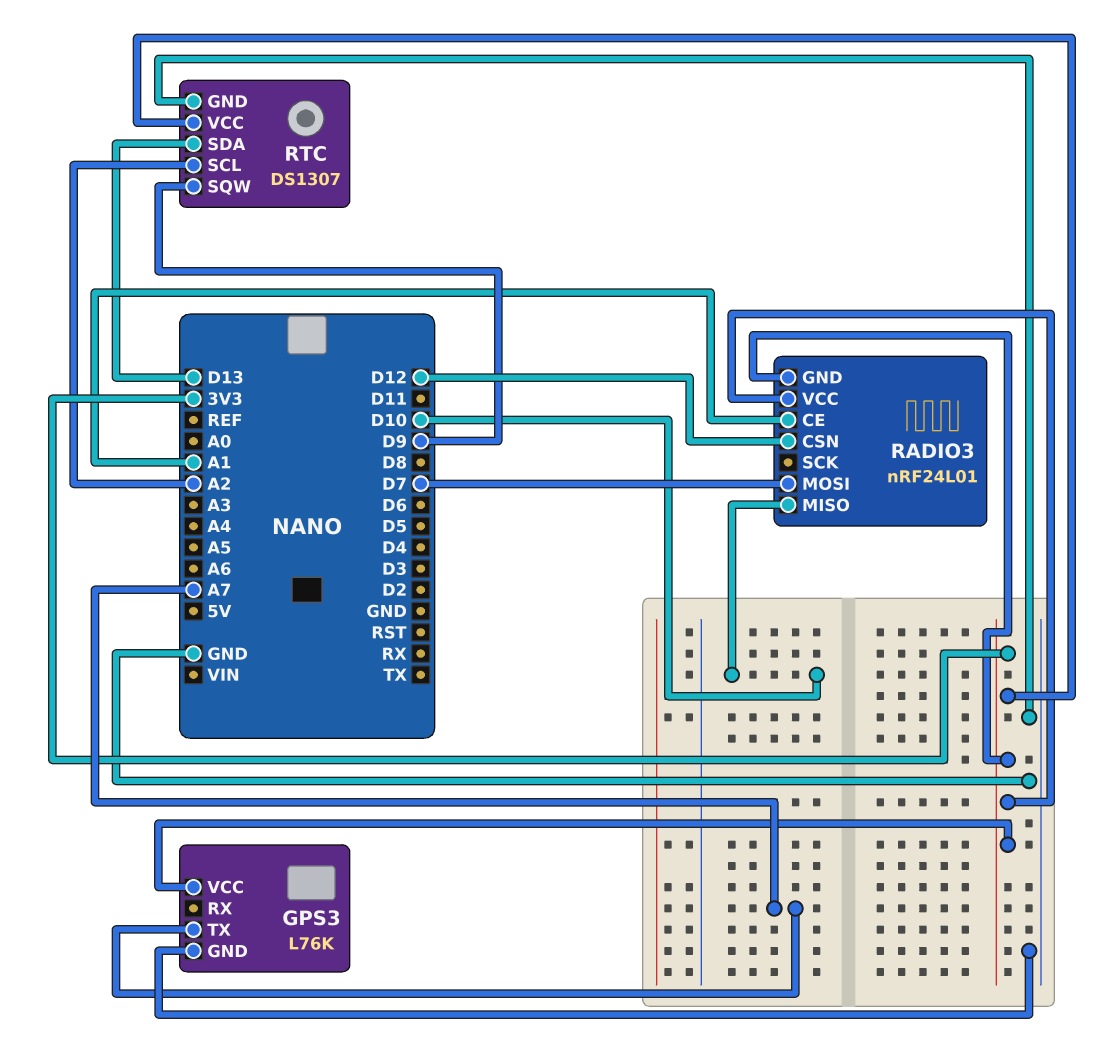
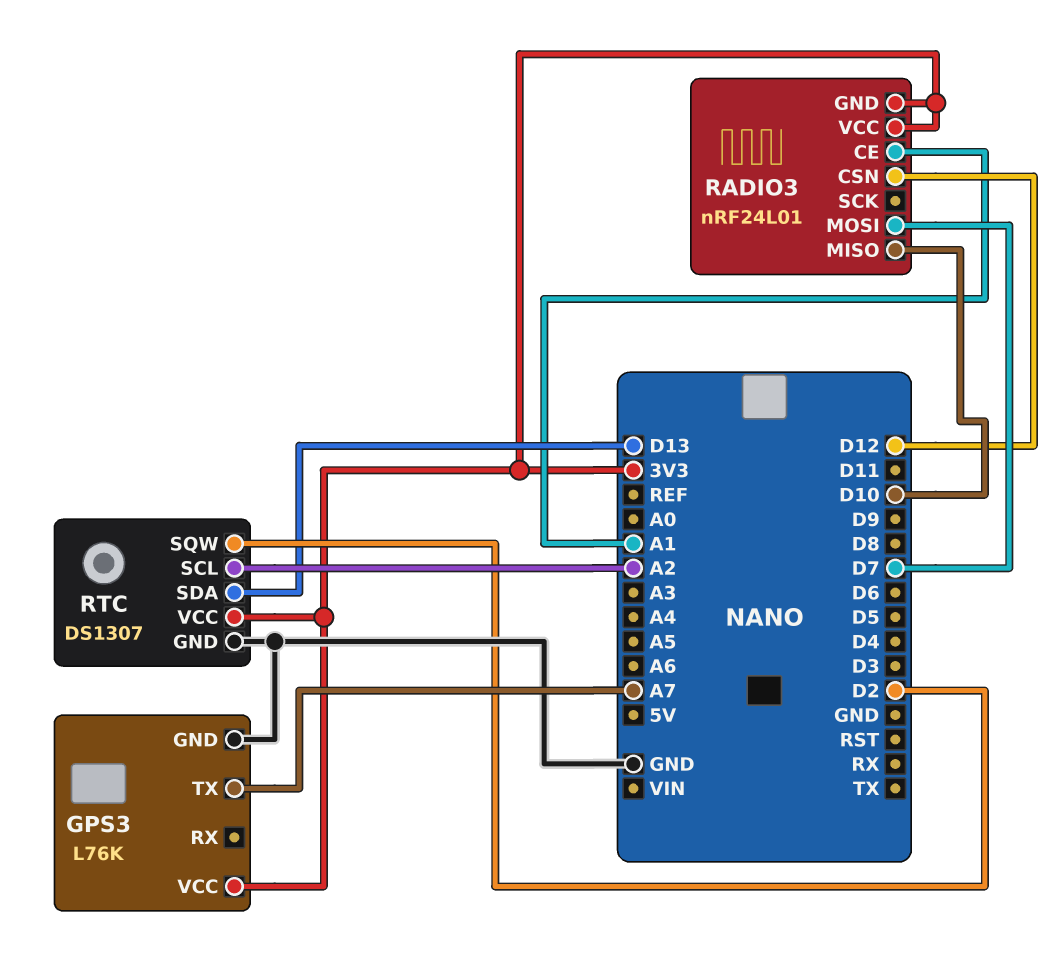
RTC pin SQW: D9 -> D2

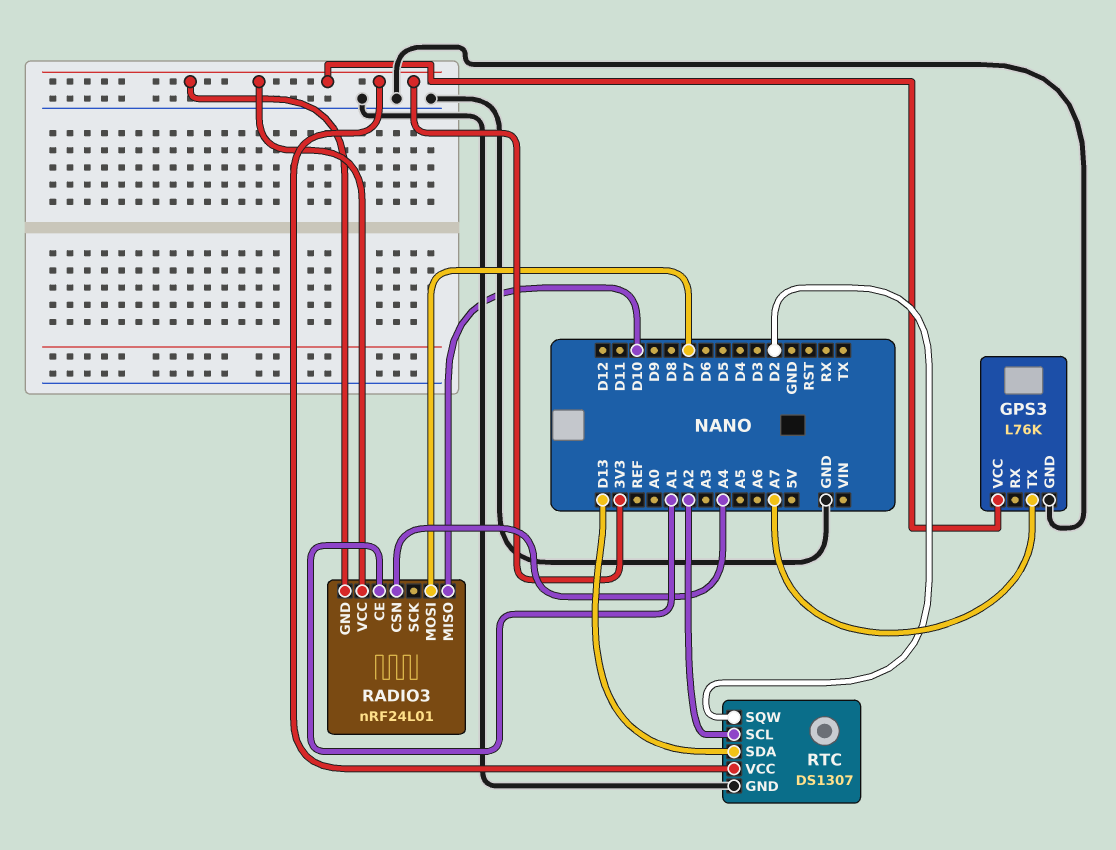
RADIO3 pin CSN: D12 -> A4

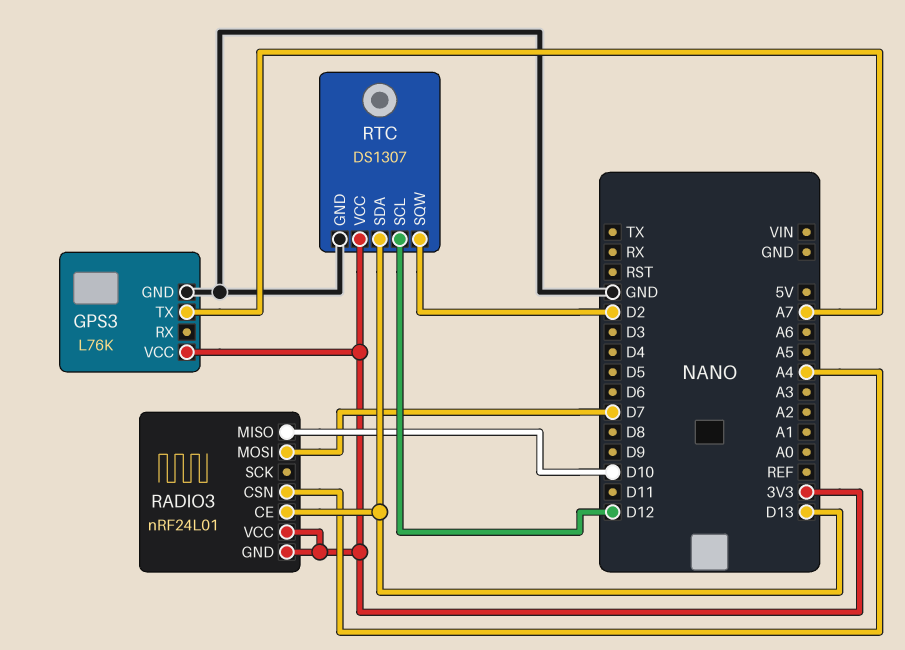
RADIO3 pin CE: A1 -> D13
RTC pin SCL: A2 -> D12

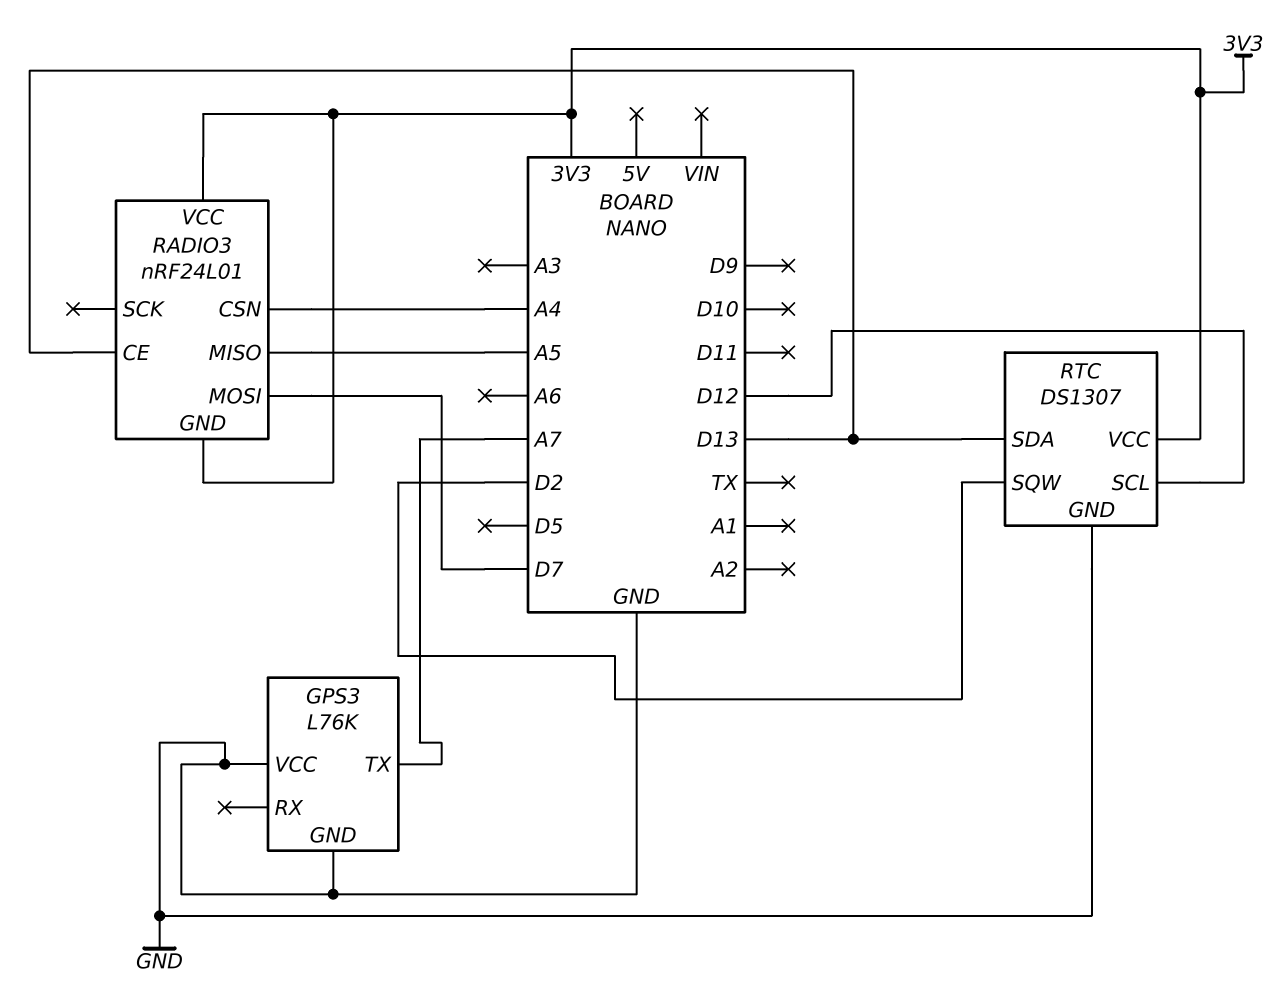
GPS3 pin VCC: 3V3 -> GND
RADIO3 pin MISO: D10 -> A5

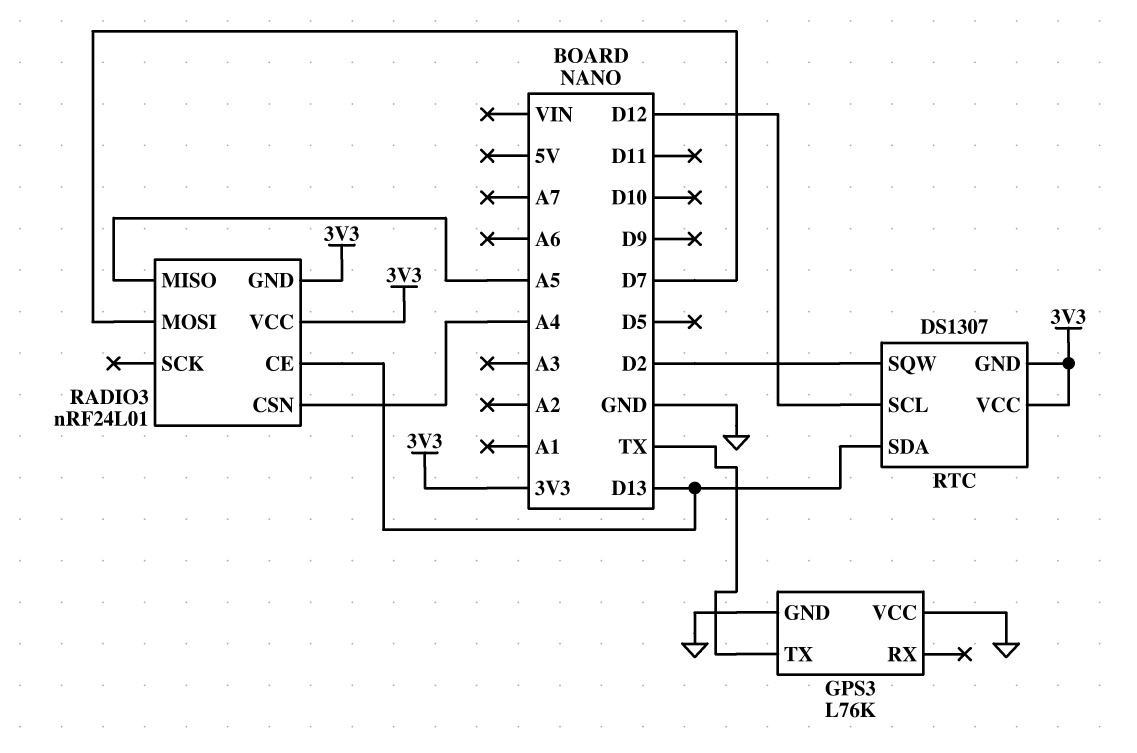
GPS3 pin TX: A7 -> TX
RTC pin GND: GND -> 3V3

